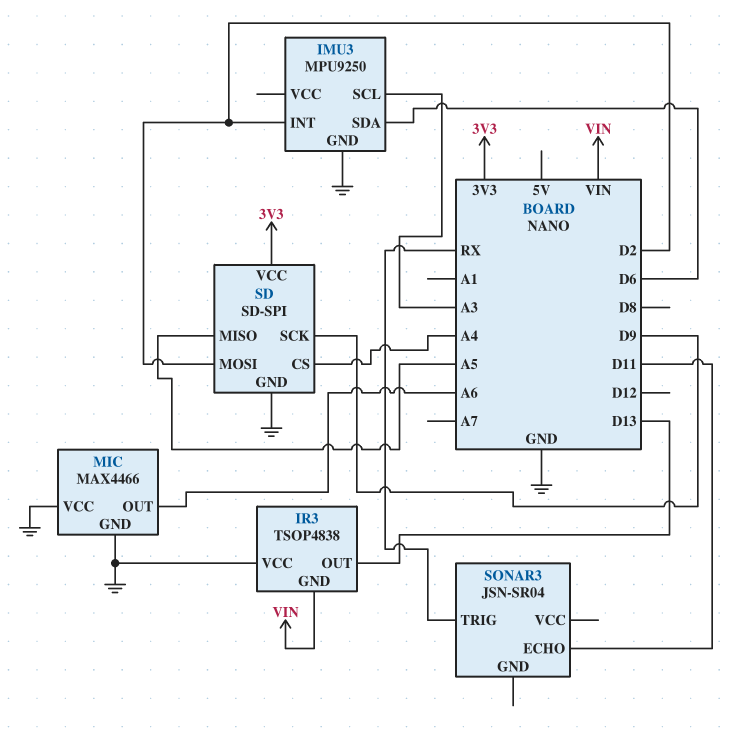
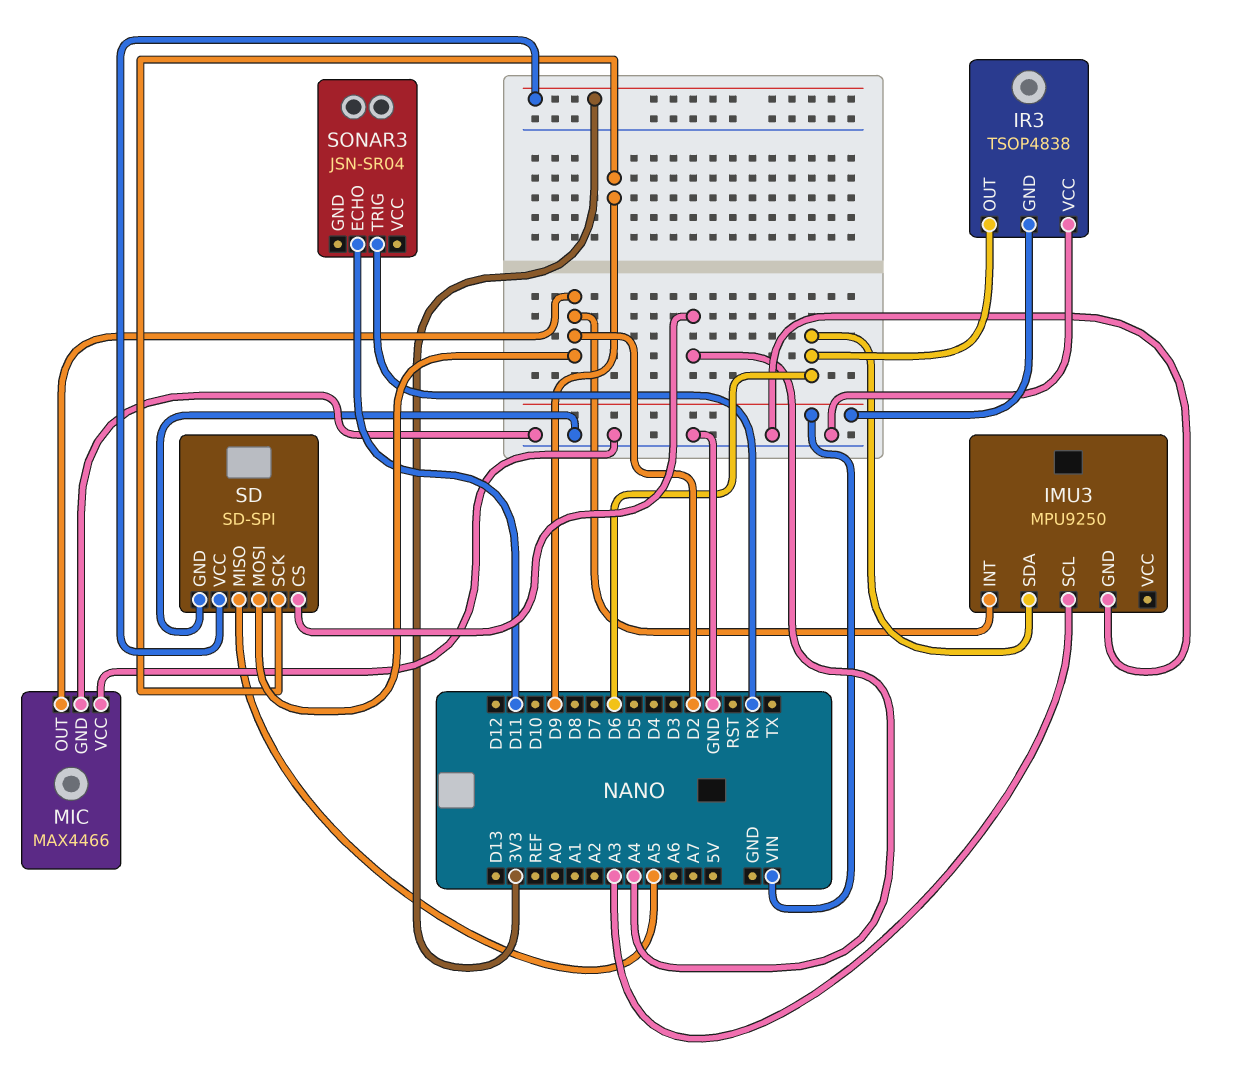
IR3 pin OUT: D13 -> D6
MIC pin OUT: A6 -> D2

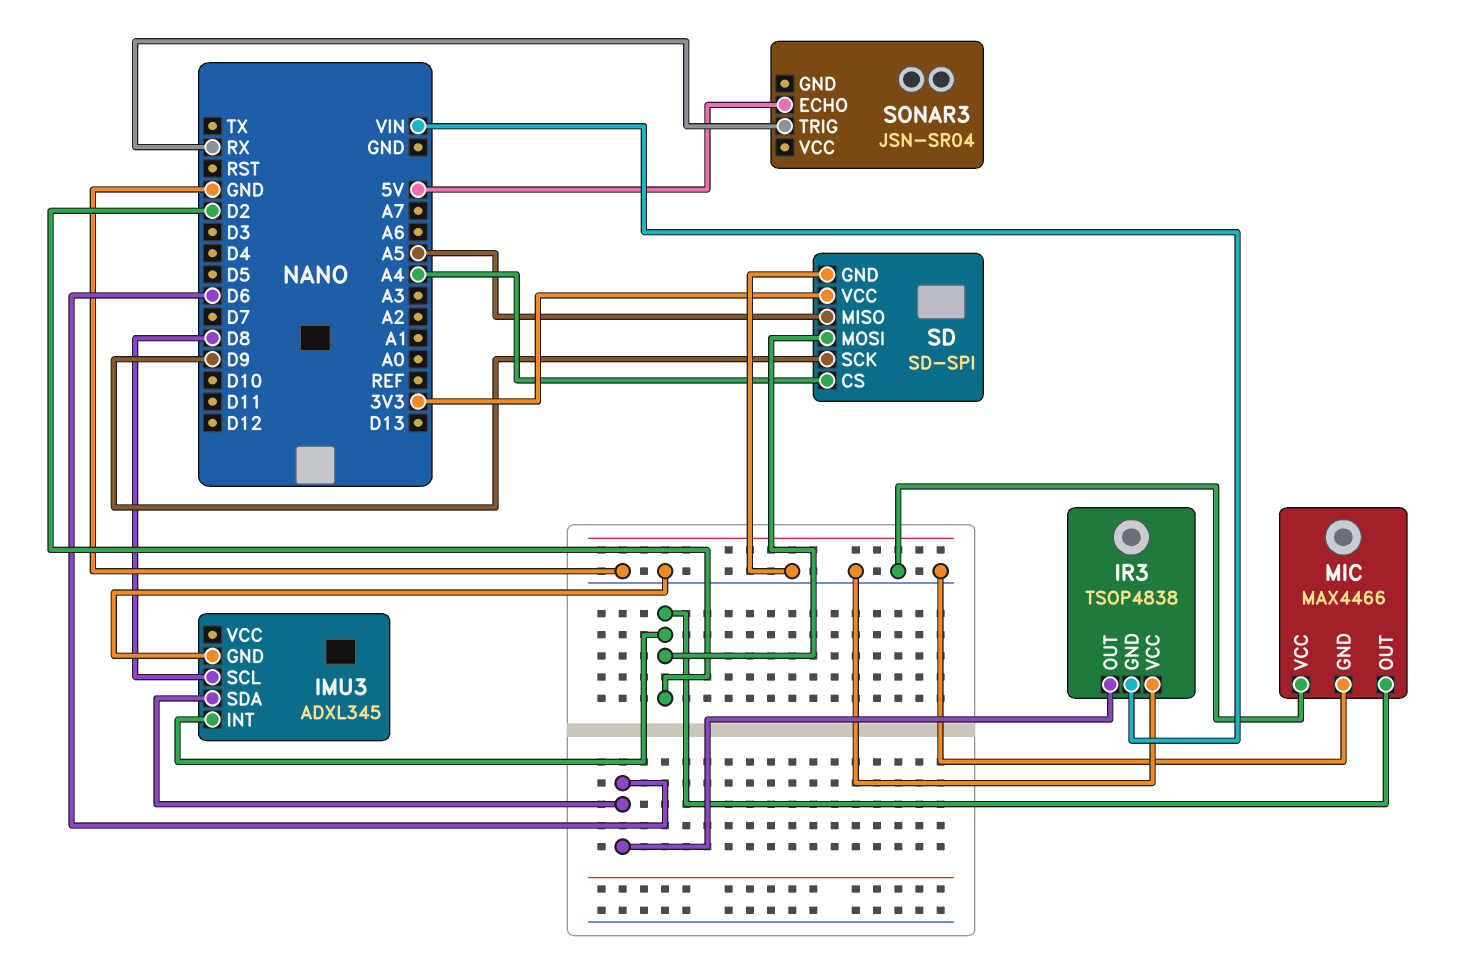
IMU3: MPU9250 -> ADXL345
IMU3 pin SCL: A3 -> D8
SONAR3 pin ECHO: D11 -> 5V

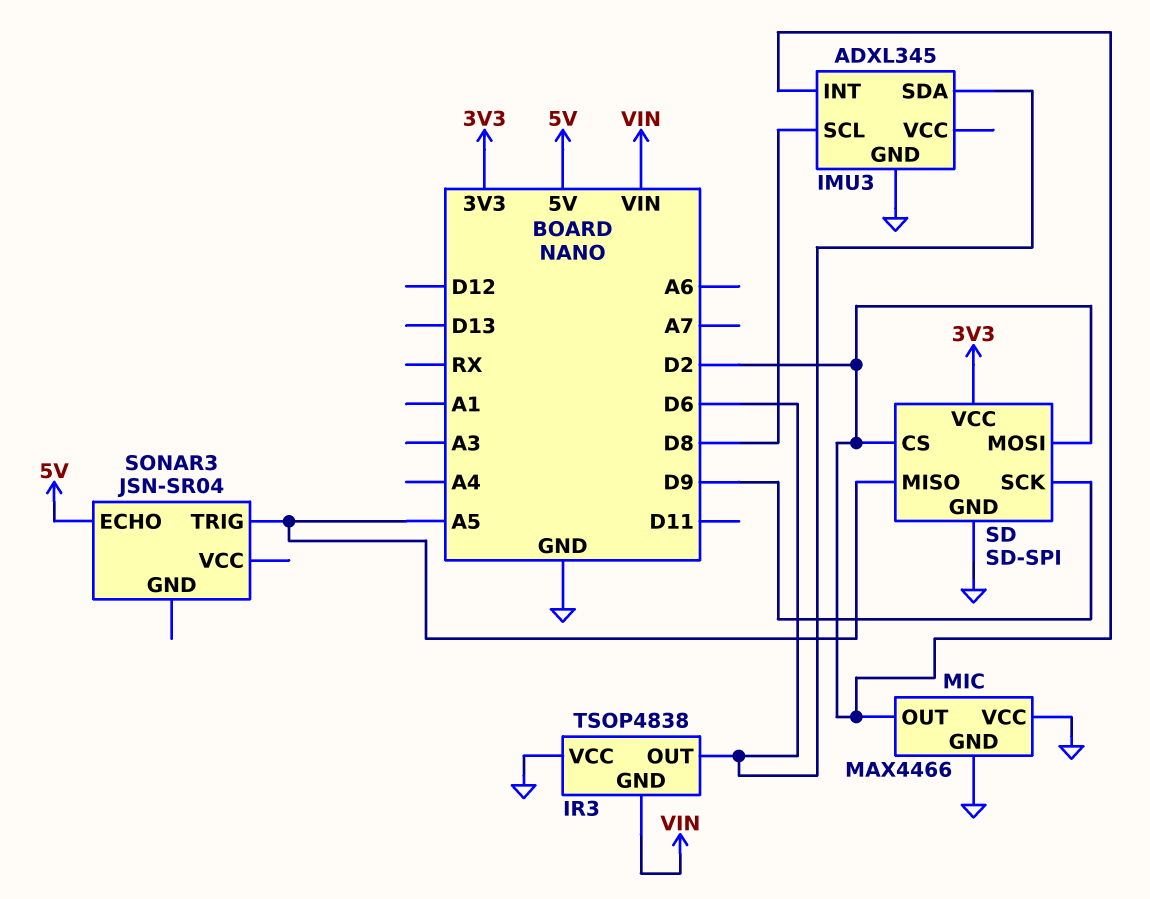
SD pin CS: A4 -> D2
SONAR3 pin TRIG: RX -> A5

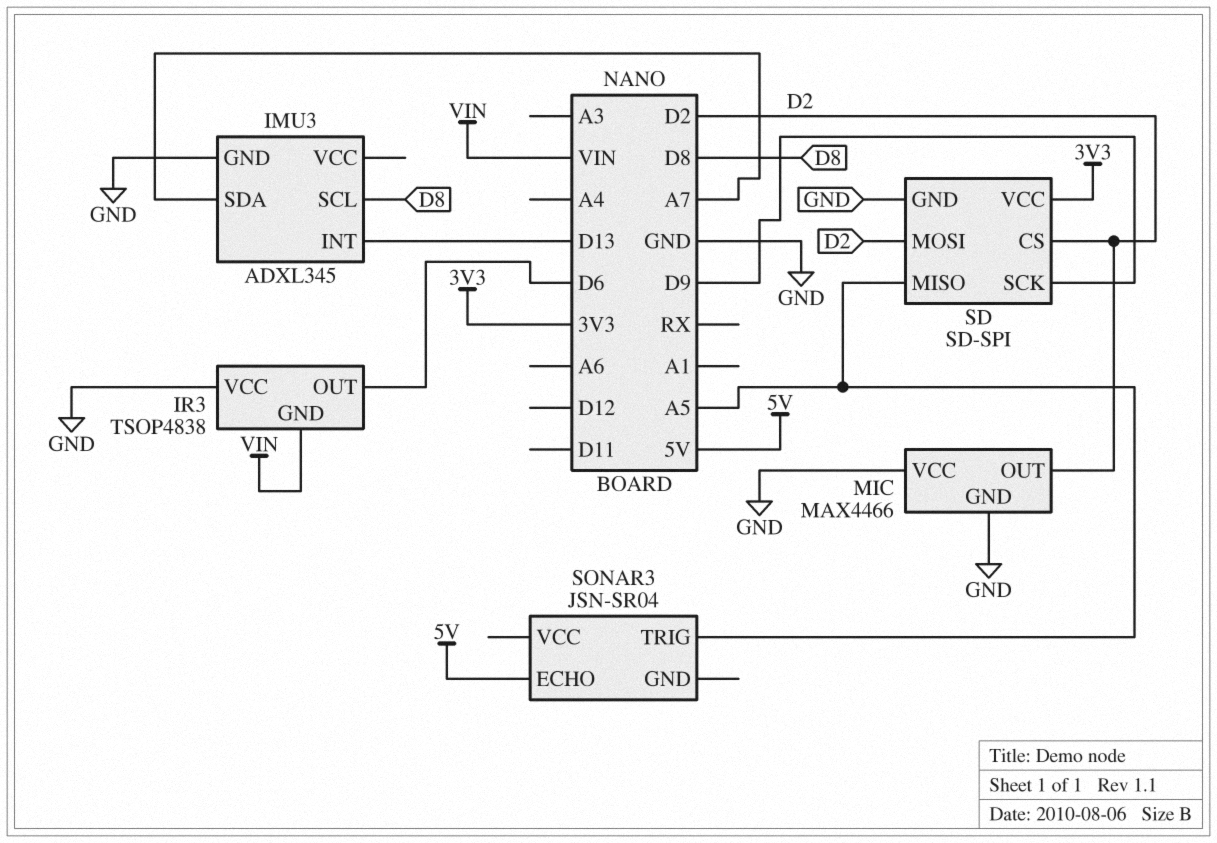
IMU3 pin INT: D2 -> D13
IMU3 pin SDA: D6 -> A7

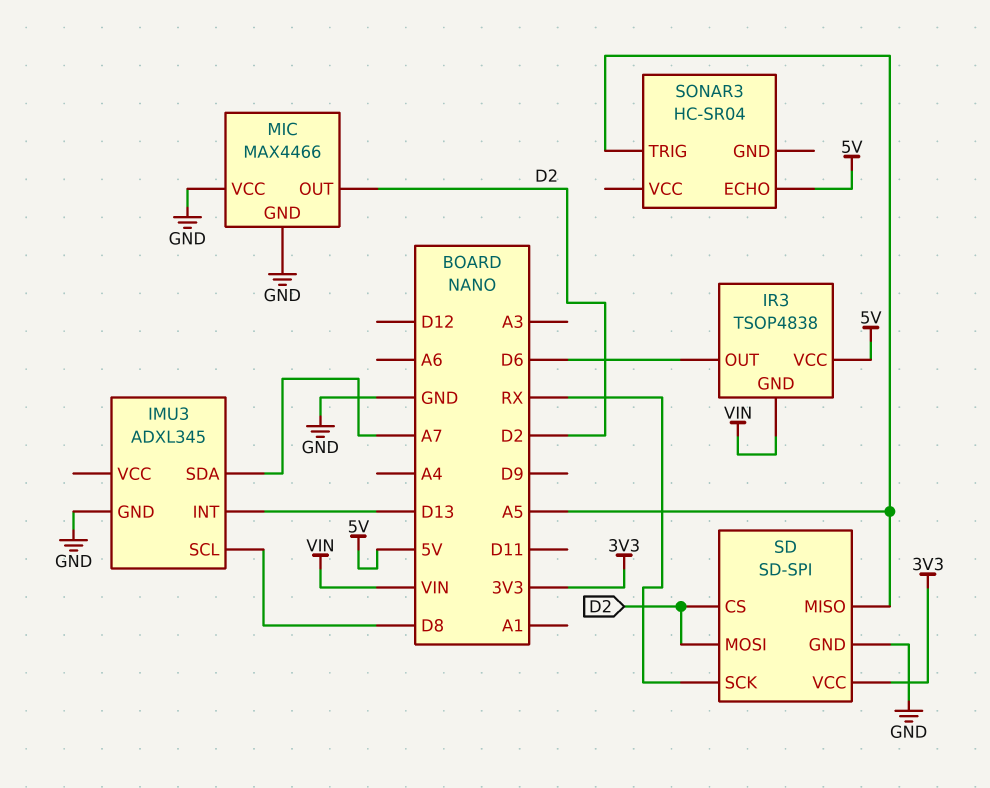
IR3 pin VCC: GND -> 5V
SD pin SCK: D9 -> RX
SONAR3: JSN-SR04 -> HC-SR04

